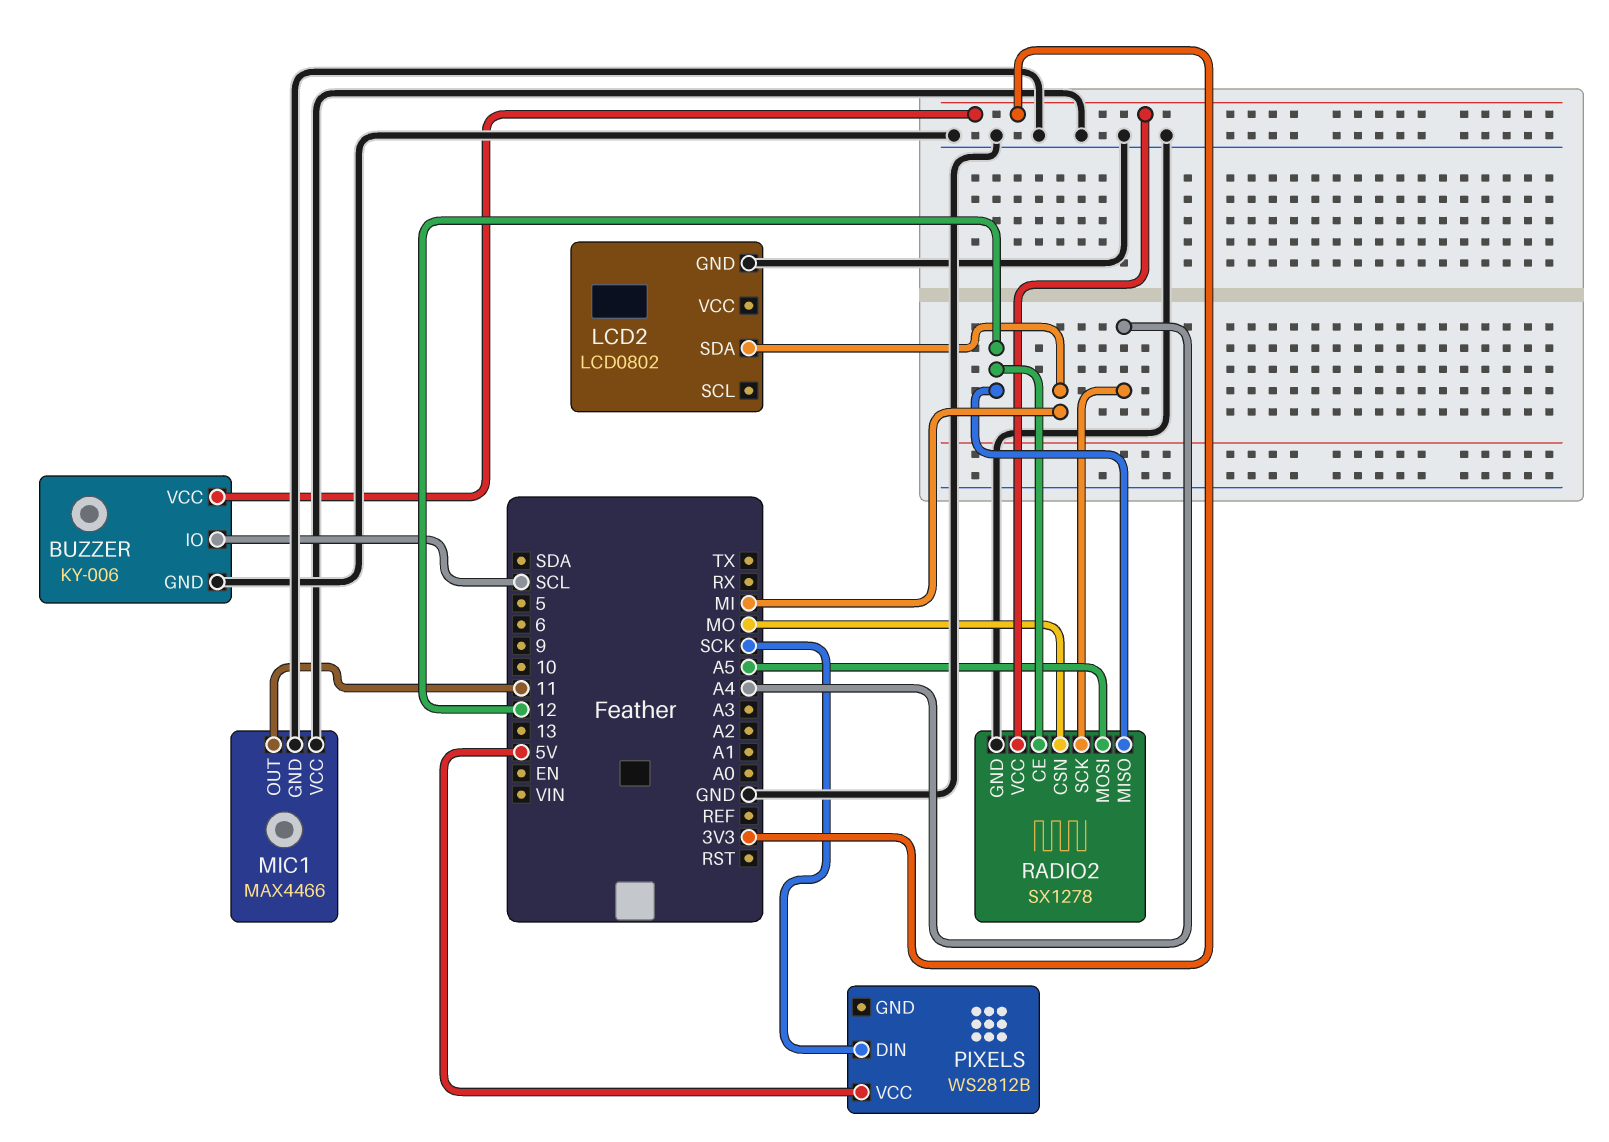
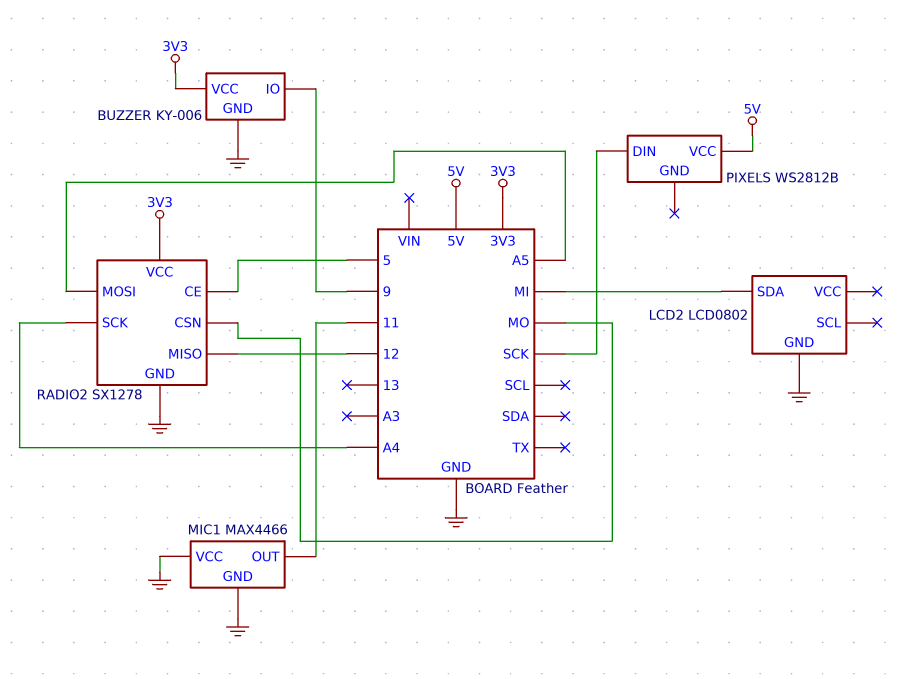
BUZZER pin IO: SCL -> 9
RADIO2 pin CE: 12 -> 5

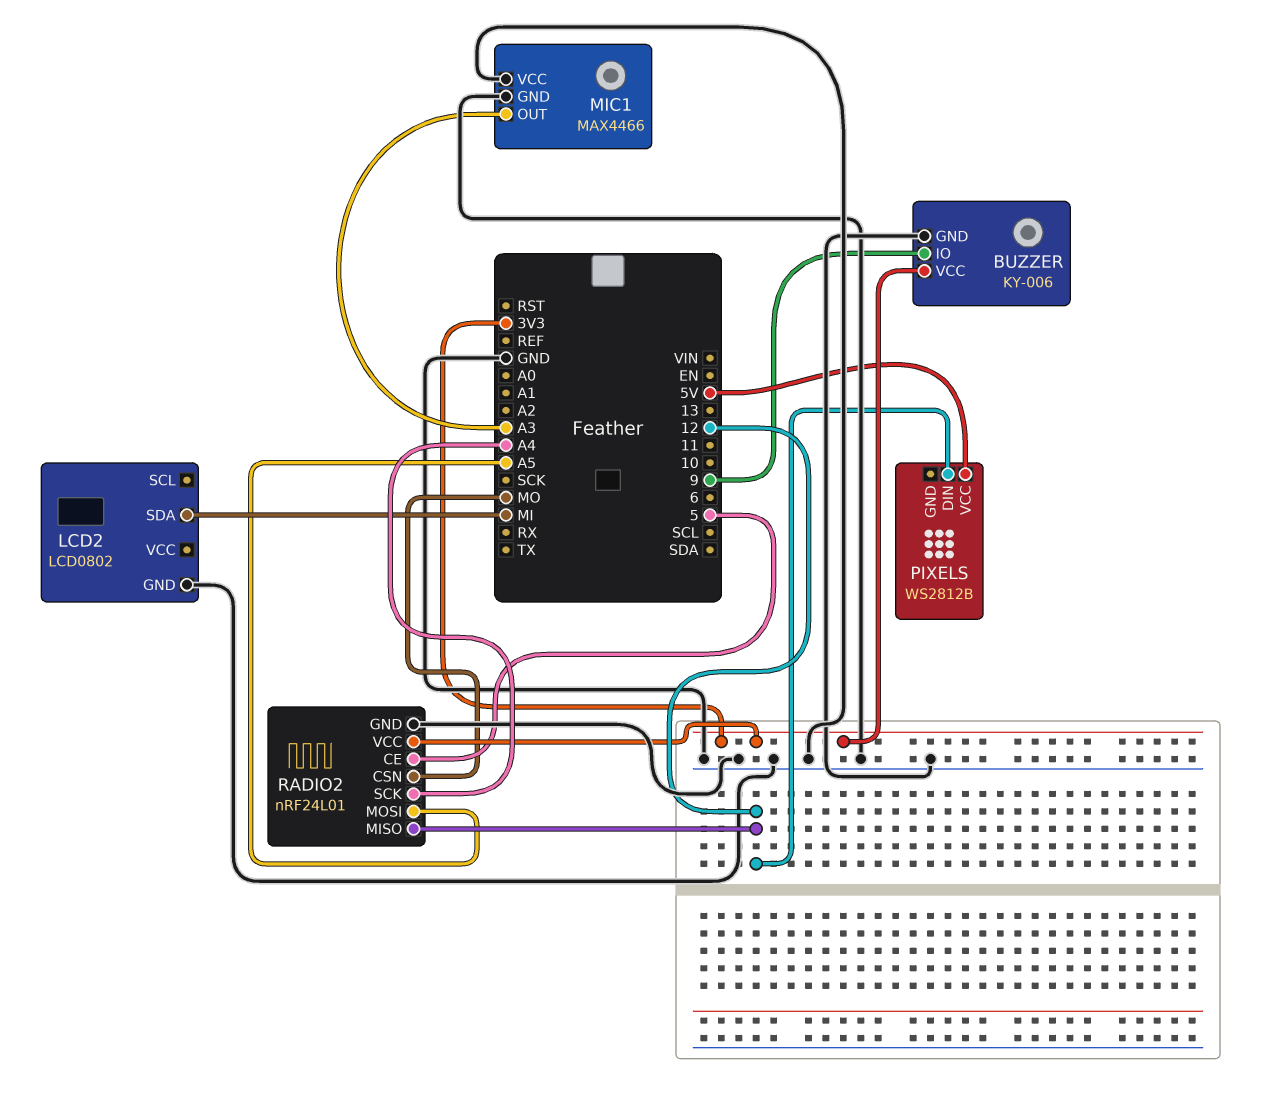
MIC1 pin OUT: 11 -> A3
PIXELS pin DIN: SCK -> 12
RADIO2: SX1278 -> nRF24L01

